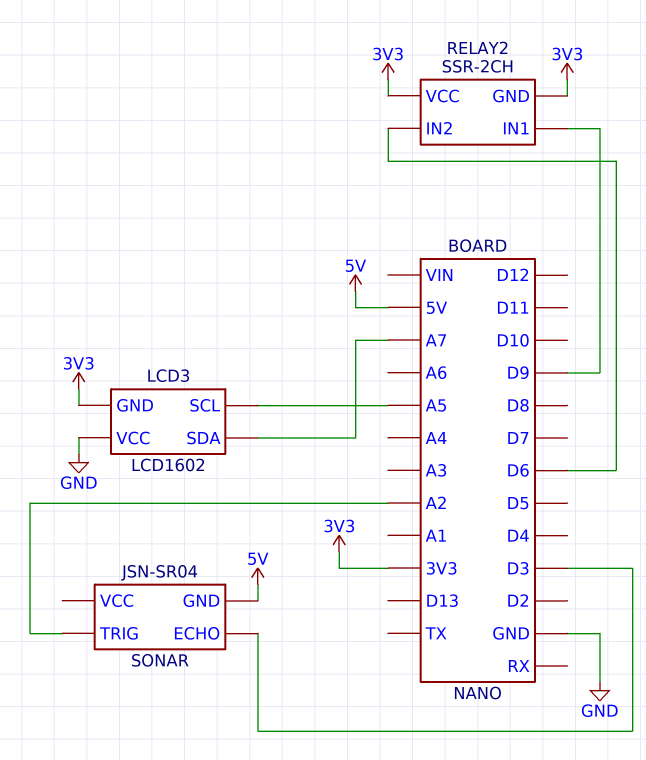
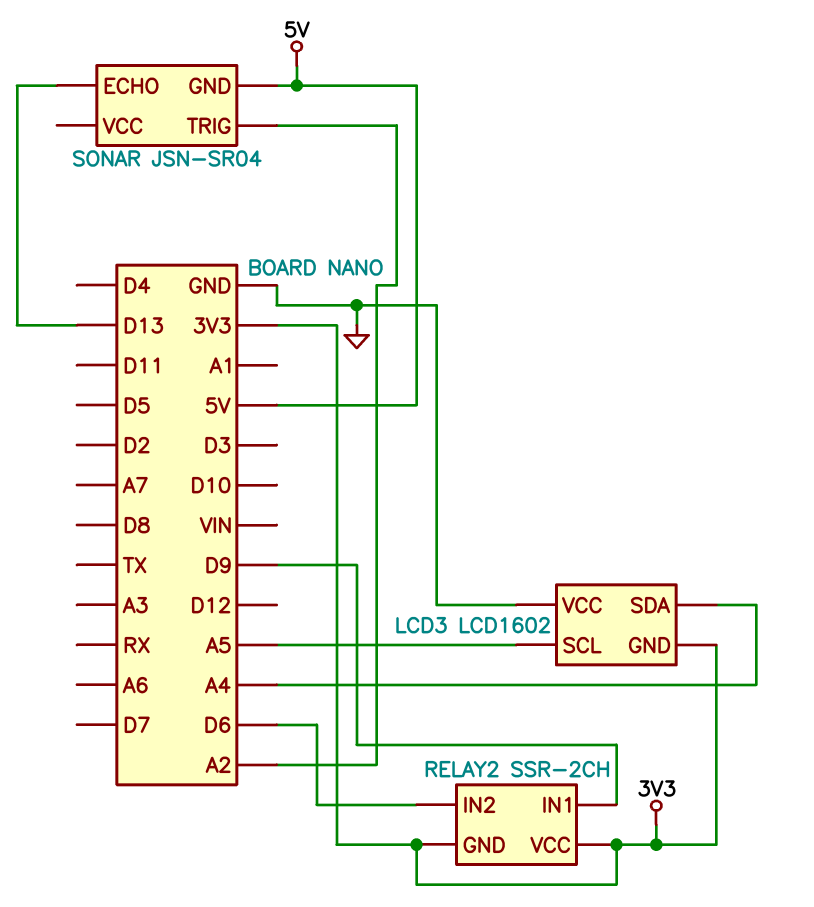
LCD3 pin SDA: A7 -> A4
SONAR pin ECHO: D3 -> D13

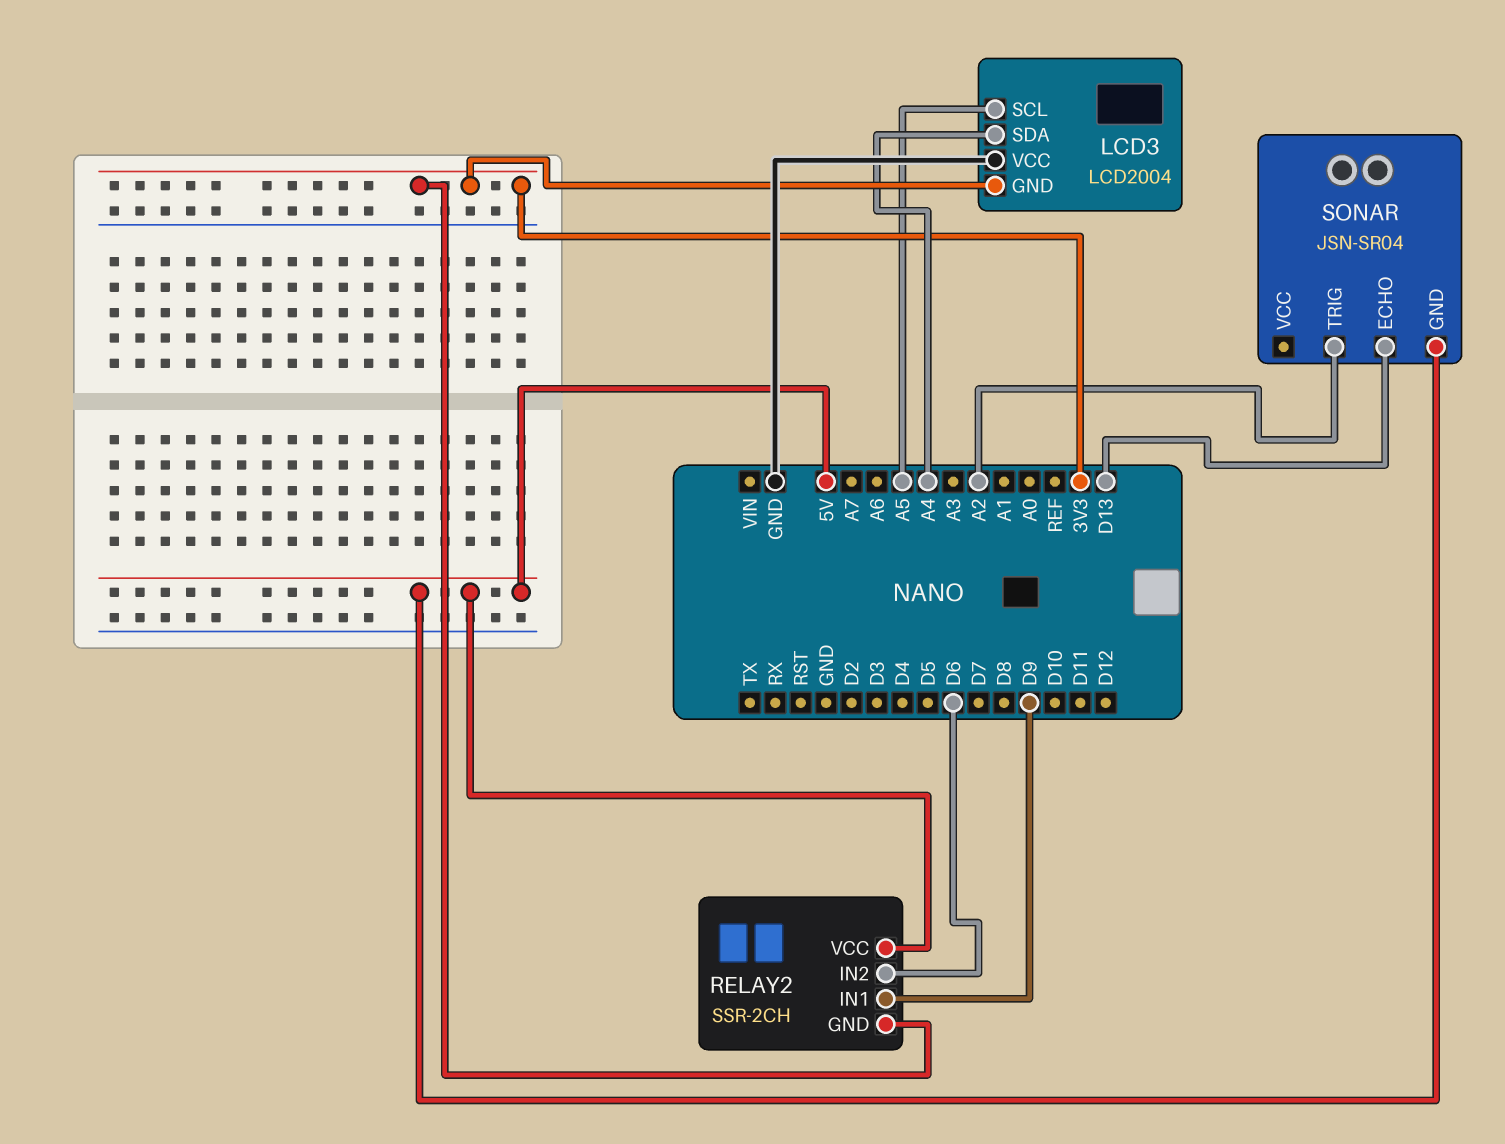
LCD3: LCD1602 -> LCD2004
RELAY2 pin VCC: 3V3 -> 5V

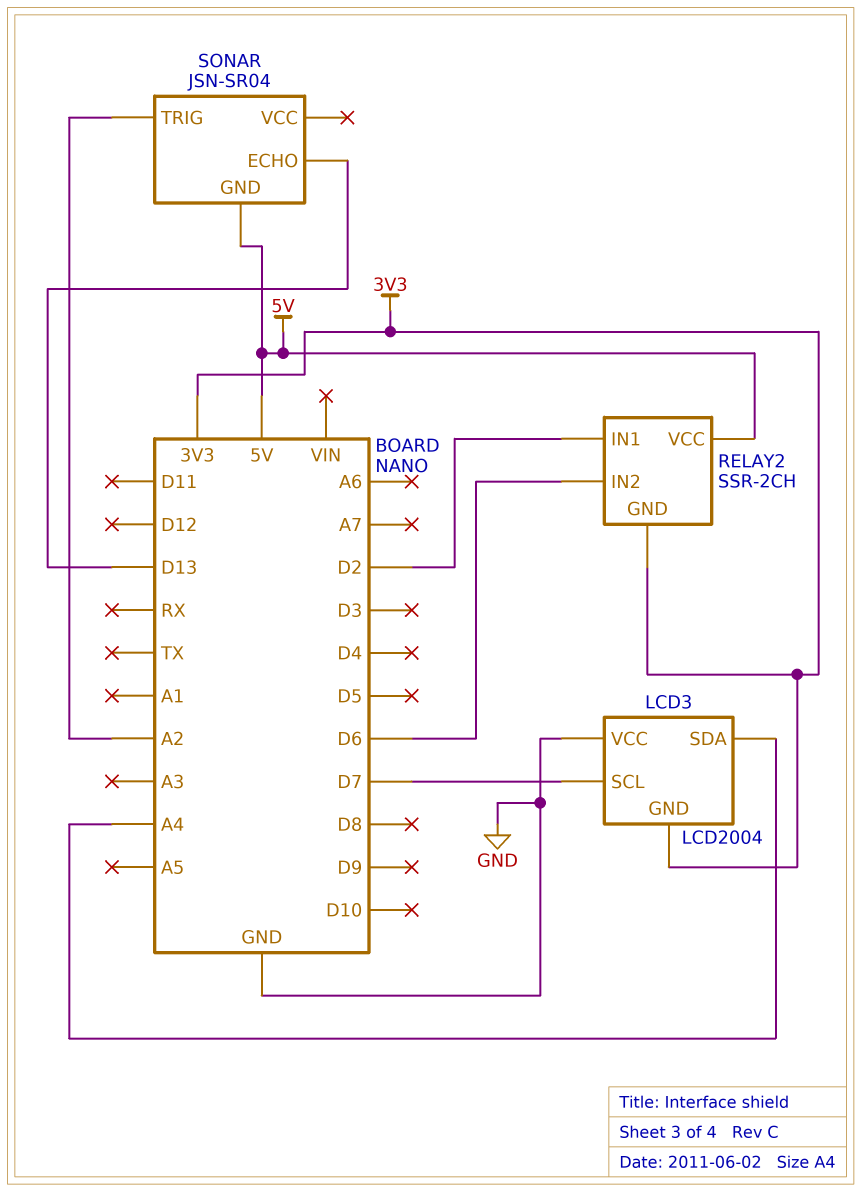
LCD3 pin SCL: A5 -> D7
RELAY2 pin IN1: D9 -> D2

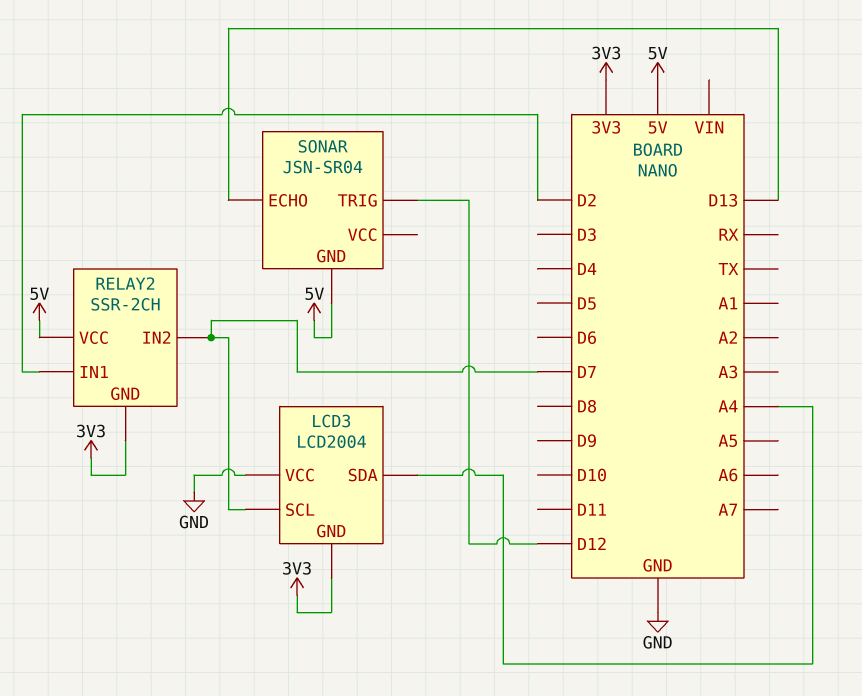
RELAY2 pin IN2: D6 -> D7
SONAR pin TRIG: A2 -> D12

